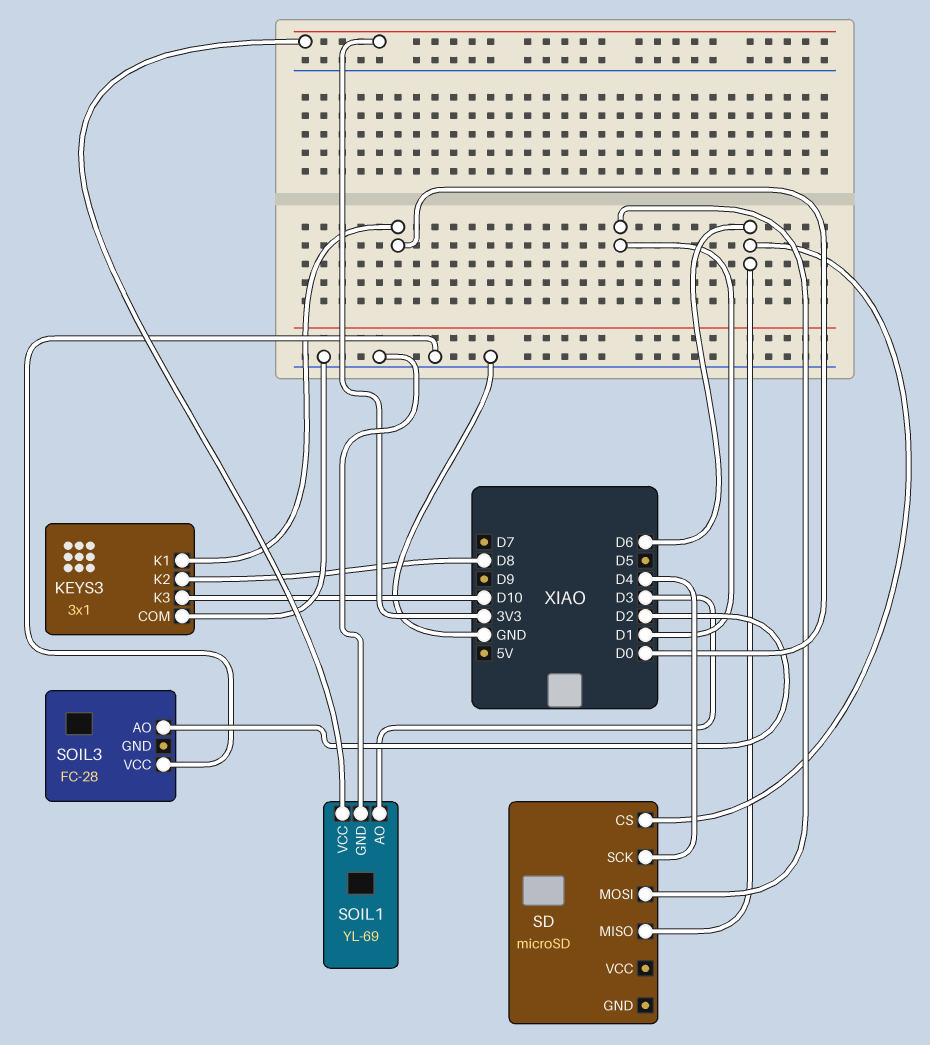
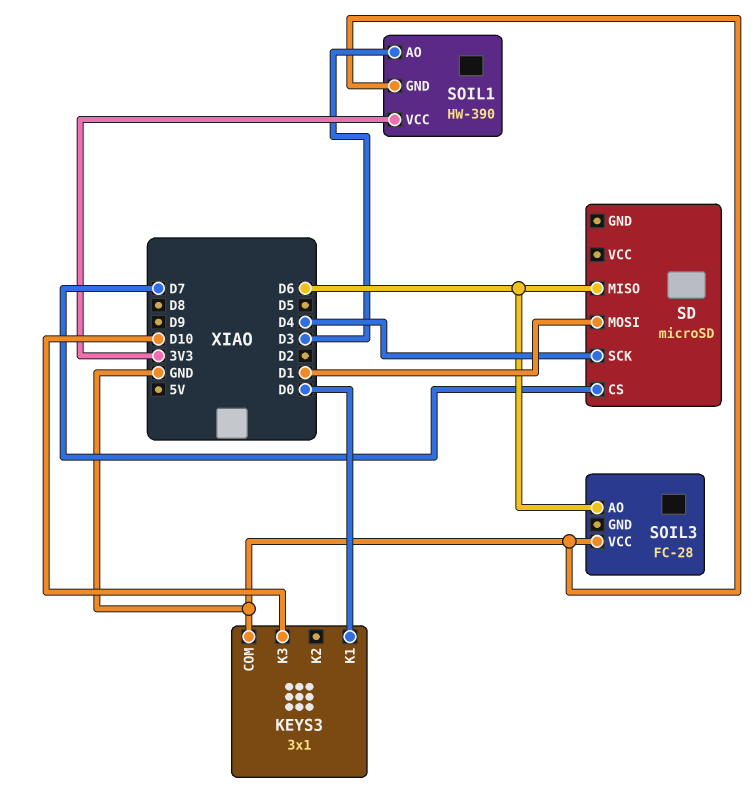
KEYS3 pin K2: D8 -> none
SD pin CS: D6 -> D7
SOIL1: YL-69 -> HW-390
SOIL3 pin AO: D2 -> D6

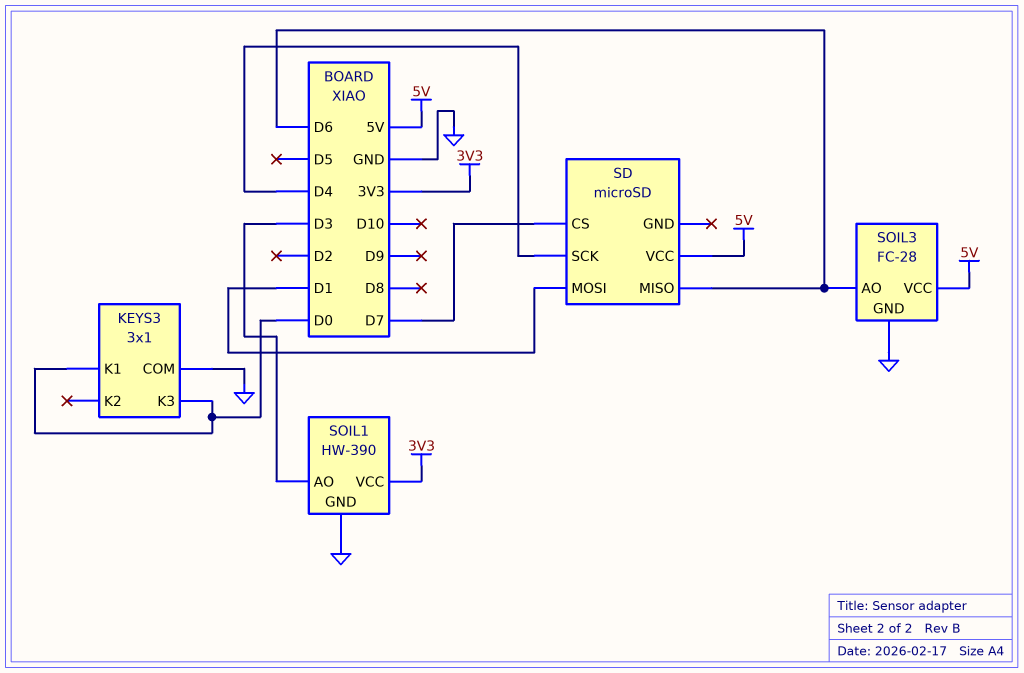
KEYS3 pin K3: D10 -> D0
SD pin VCC: none -> 5V
SOIL3 pin GND: none -> GND
SOIL3 pin VCC: GND -> 5V

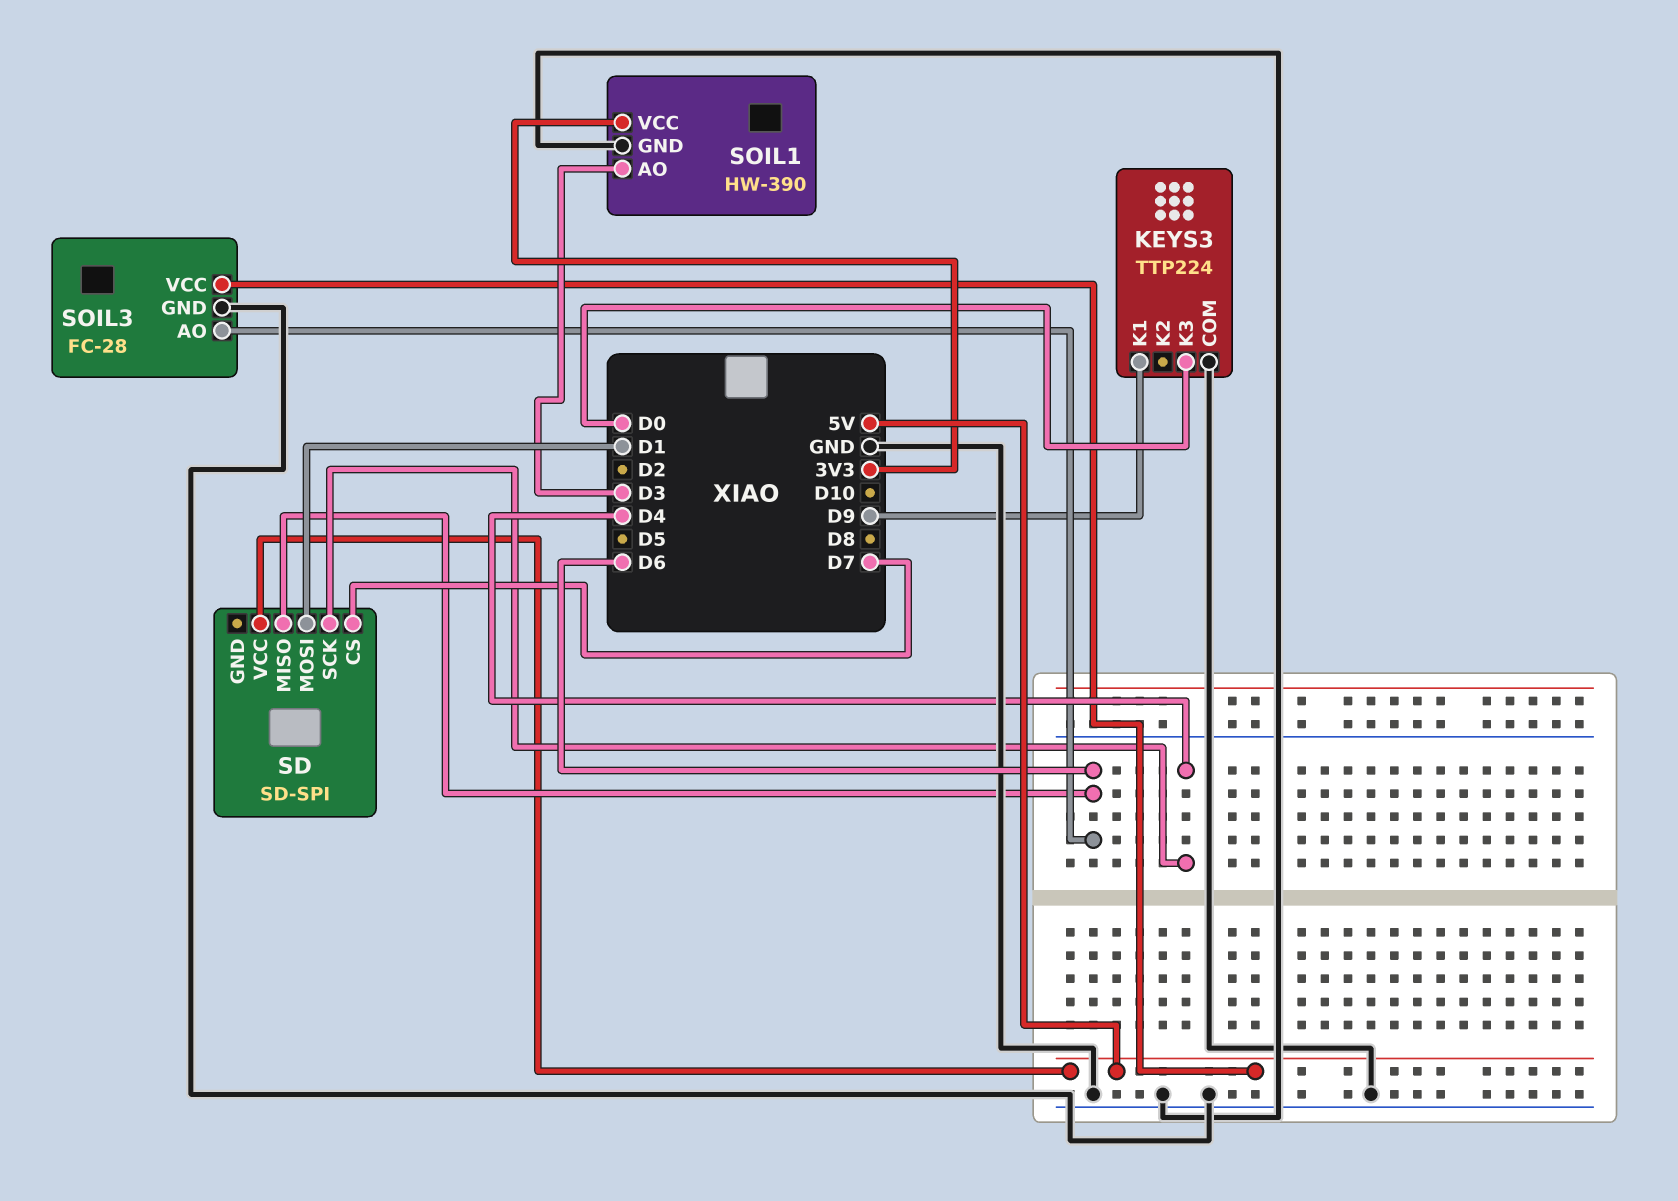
KEYS3: 3x1 -> TTP224
KEYS3 pin K1: D0 -> D9
SD: microSD -> SD-SPI

